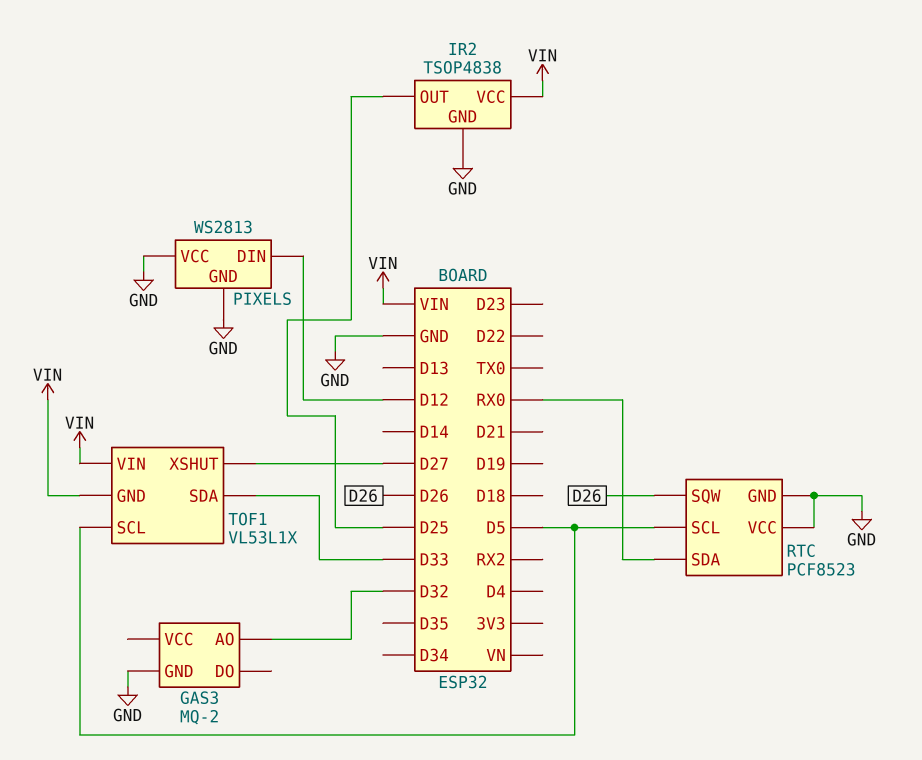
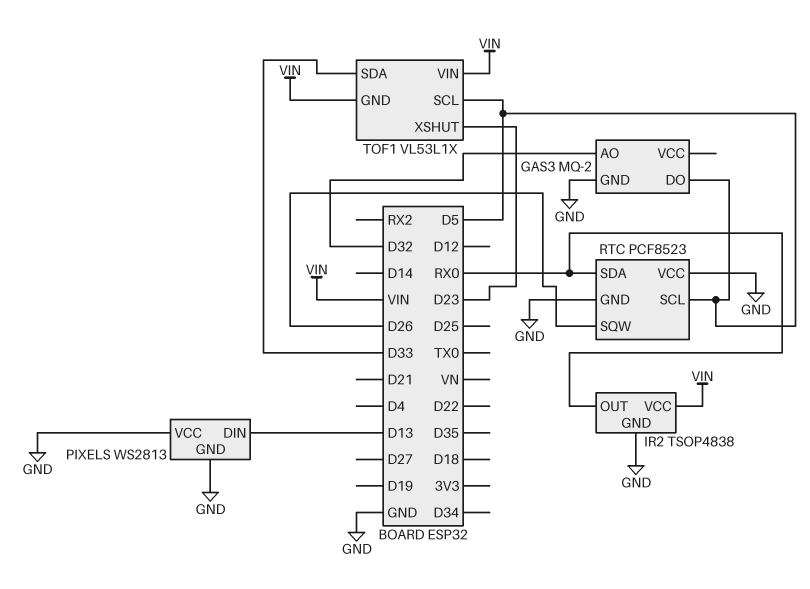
GAS3 pin DO: none -> D5
IR2 pin OUT: D25 -> RX0
PIXELS pin DIN: D12 -> D13
TOF1 pin XSHUT: D27 -> D23

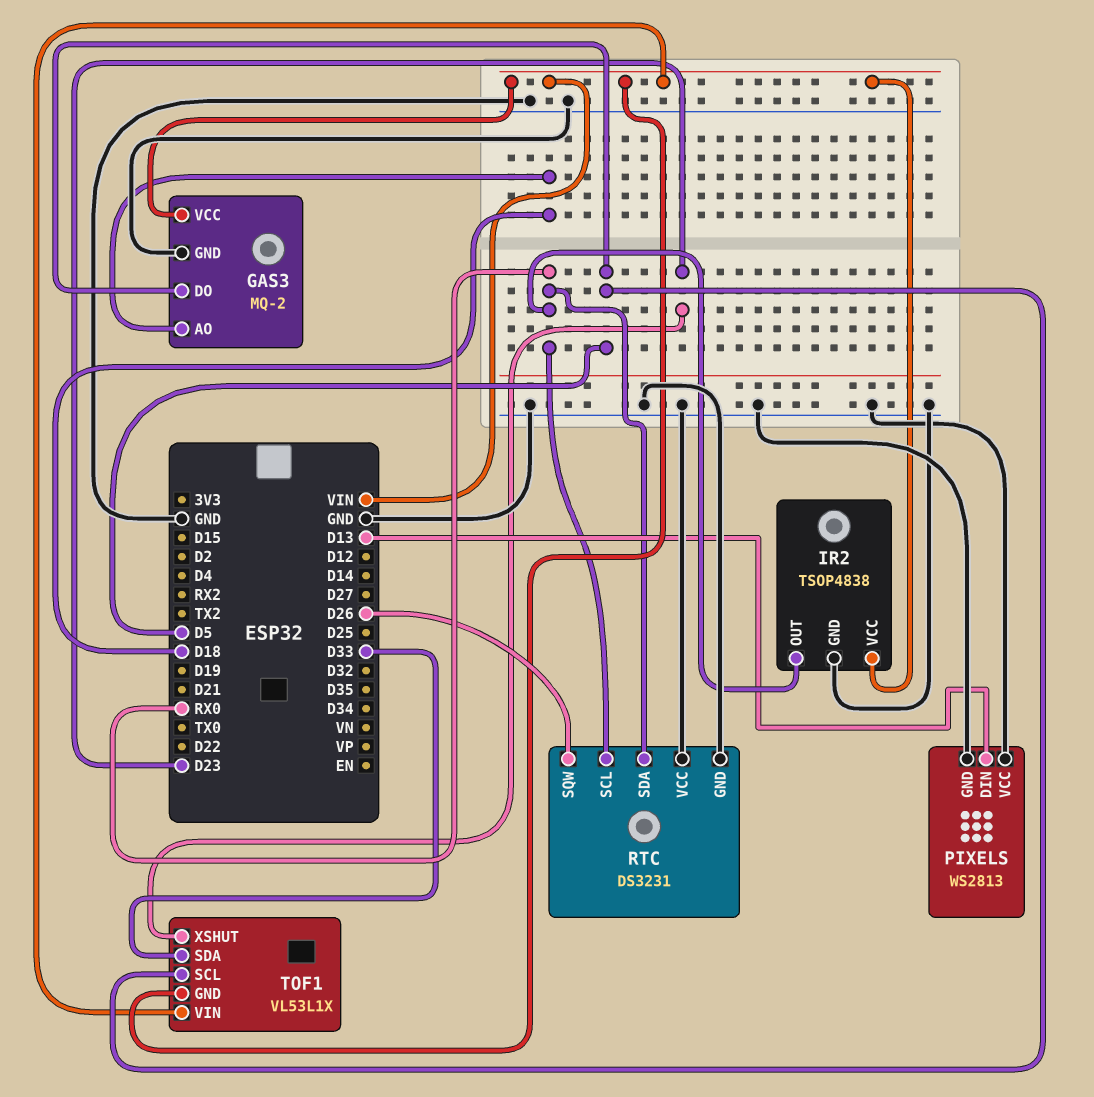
GAS3 pin AO: D32 -> D18
GAS3 pin VCC: none -> VIN
RTC: PCF8523 -> DS3231
RTC pin SCL: D5 -> RX0

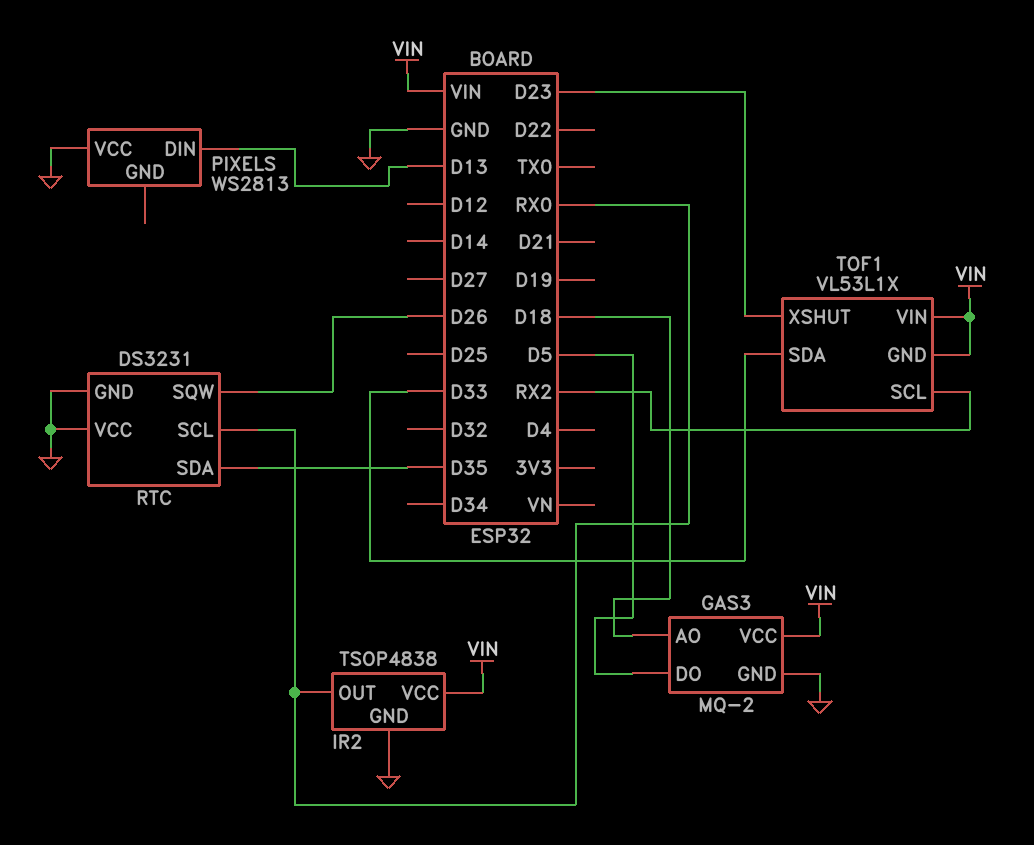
PIXELS pin GND: GND -> none
RTC pin SDA: RX0 -> D35
TOF1 pin SCL: D5 -> RX2

